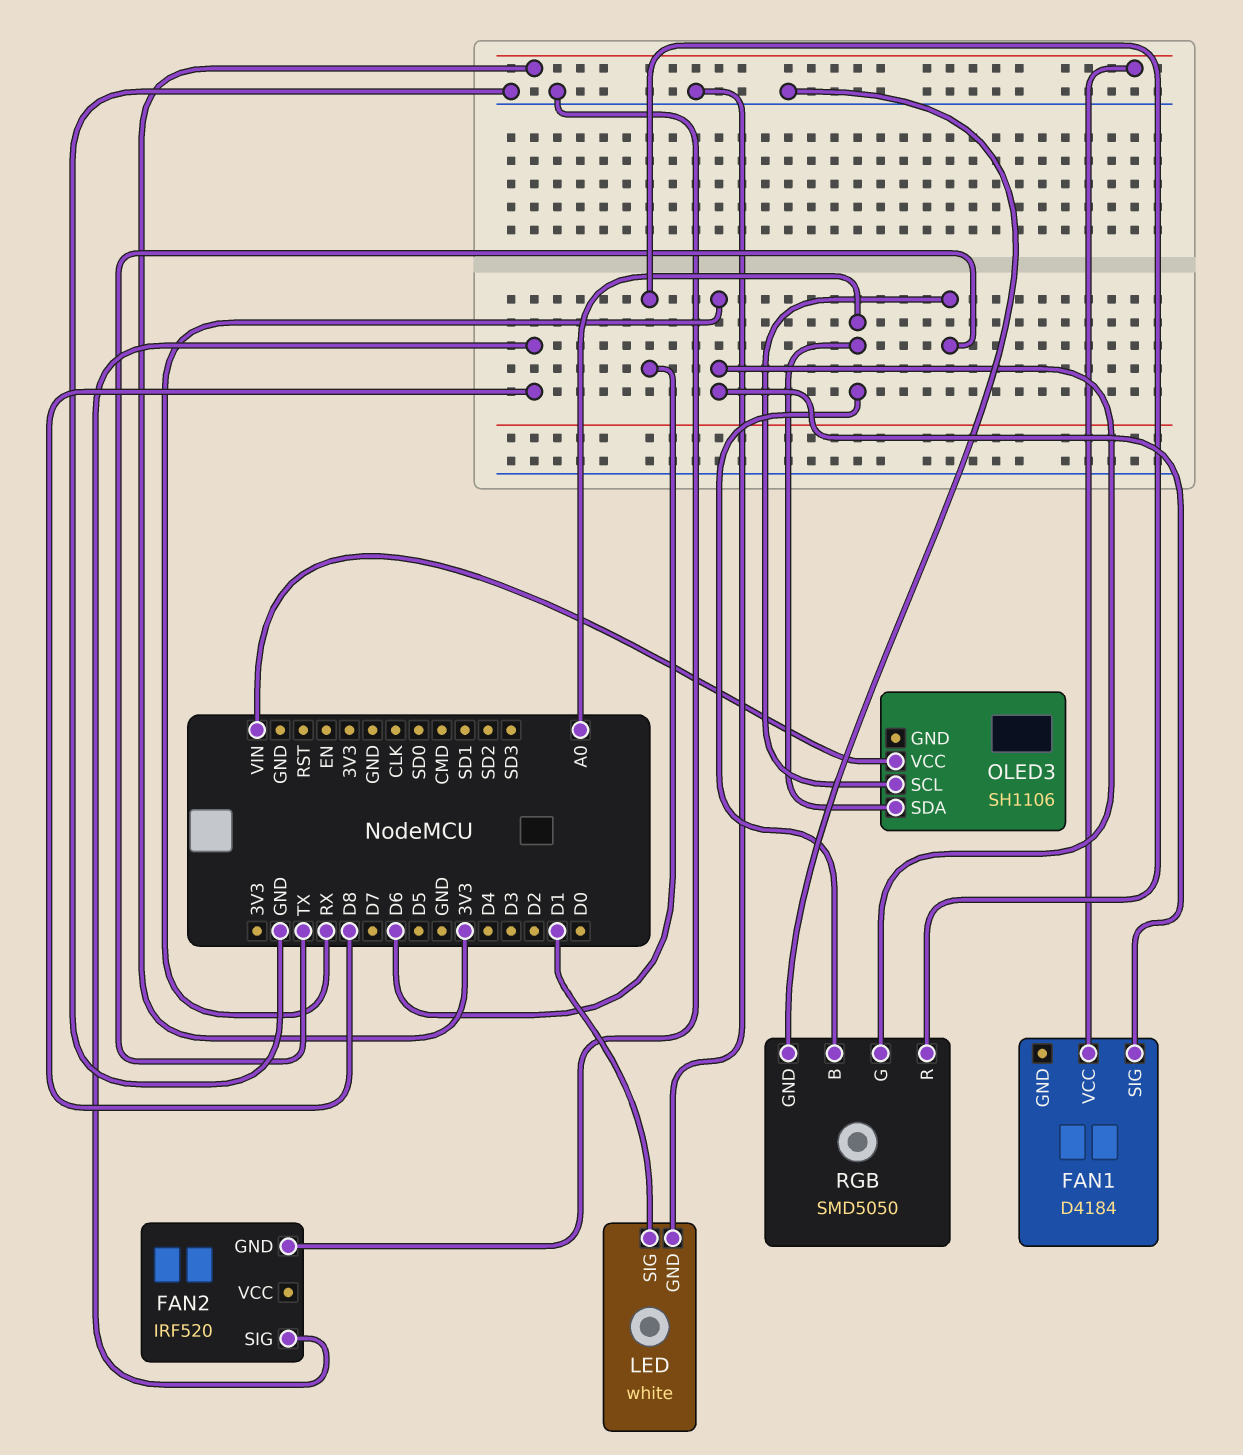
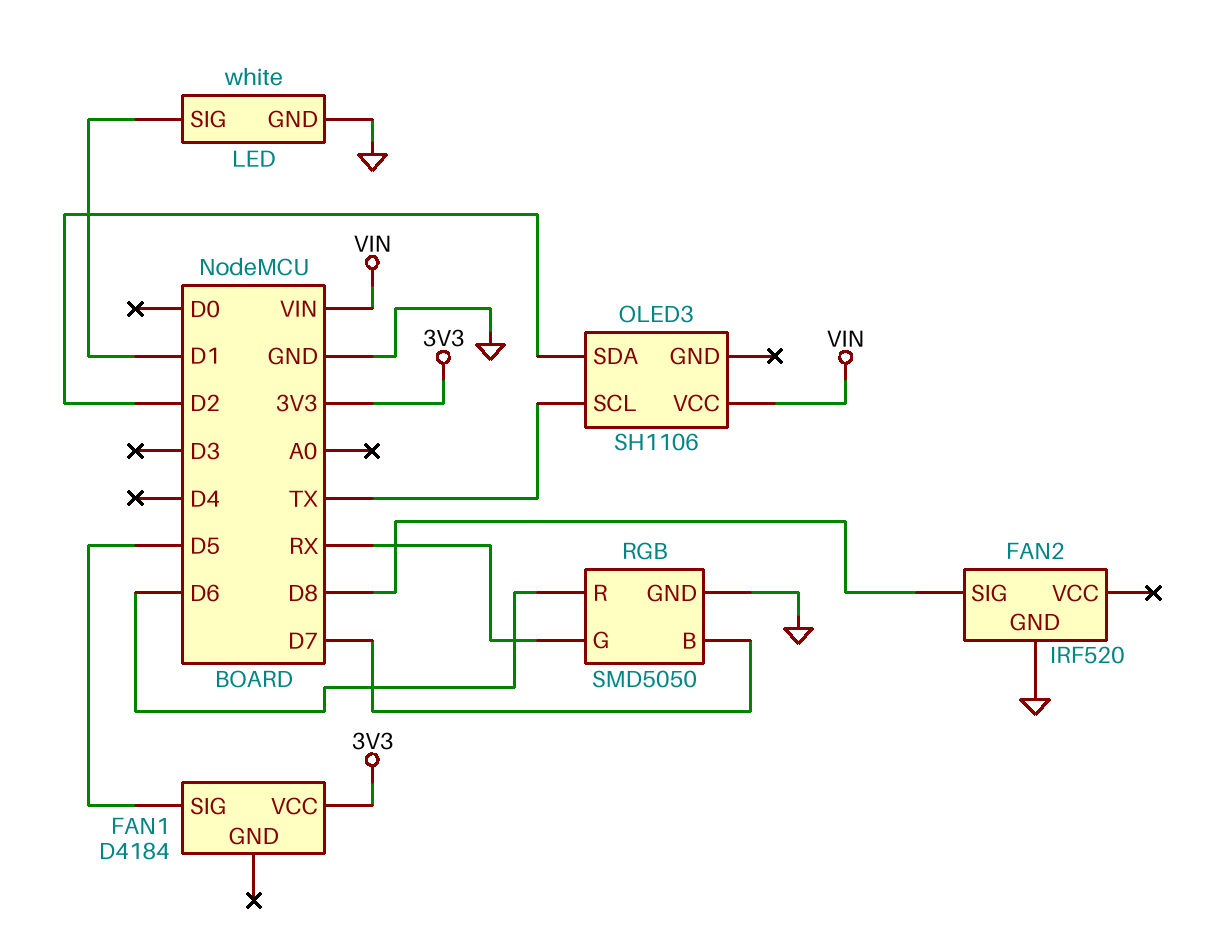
FAN1 pin SIG: RX -> D5
OLED3 pin SDA: A0 -> D2
RGB pin B: A0 -> D7

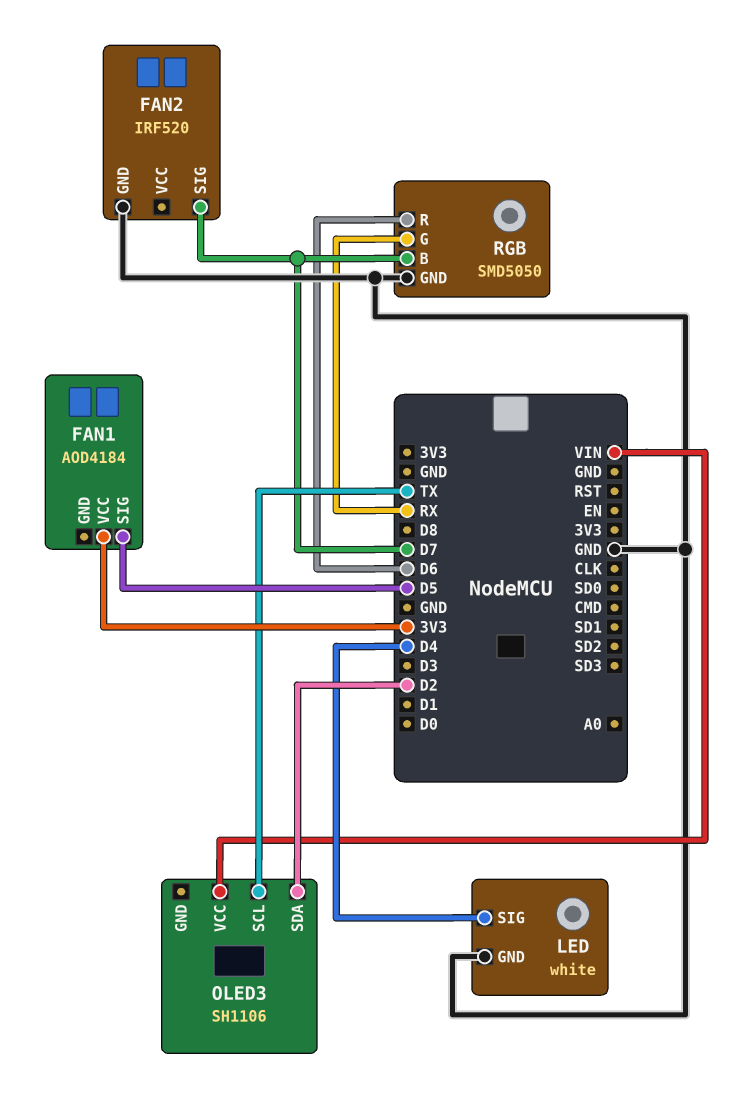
FAN1: D4184 -> AOD4184
FAN2 pin SIG: D8 -> D7
LED pin SIG: D1 -> D4

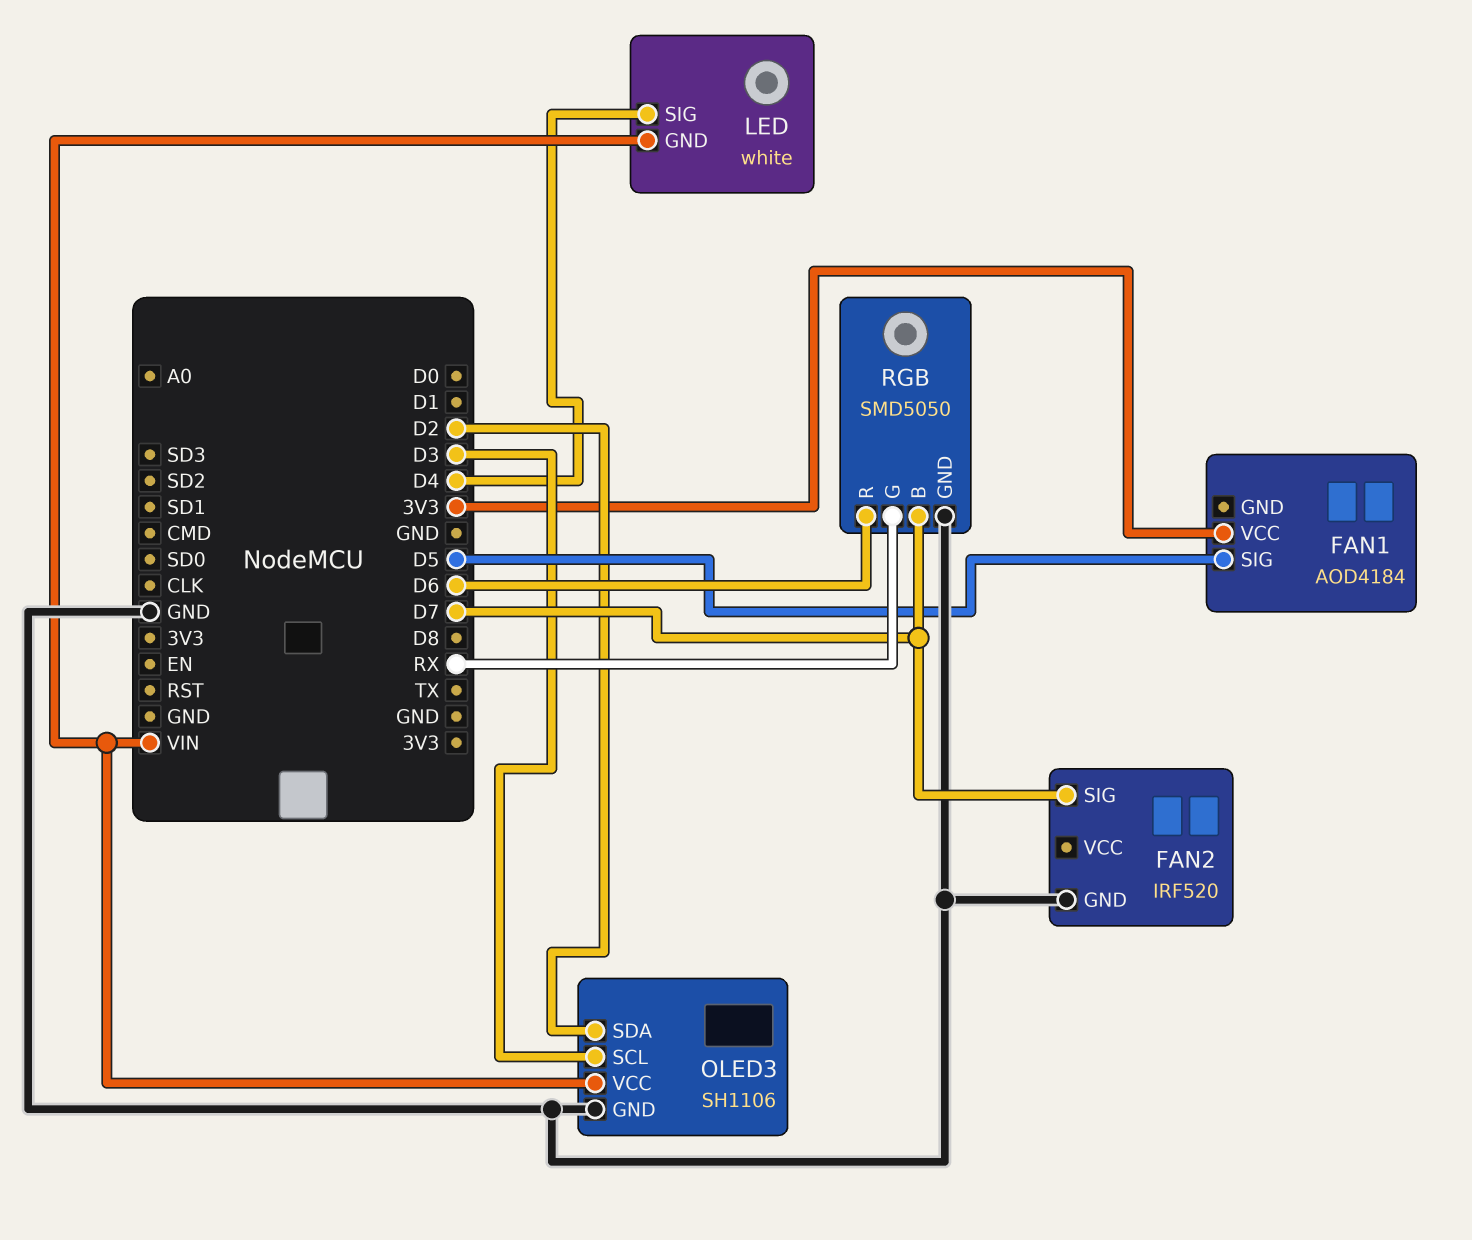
LED pin GND: GND -> VIN
OLED3 pin GND: none -> GND
OLED3 pin SCL: TX -> D3

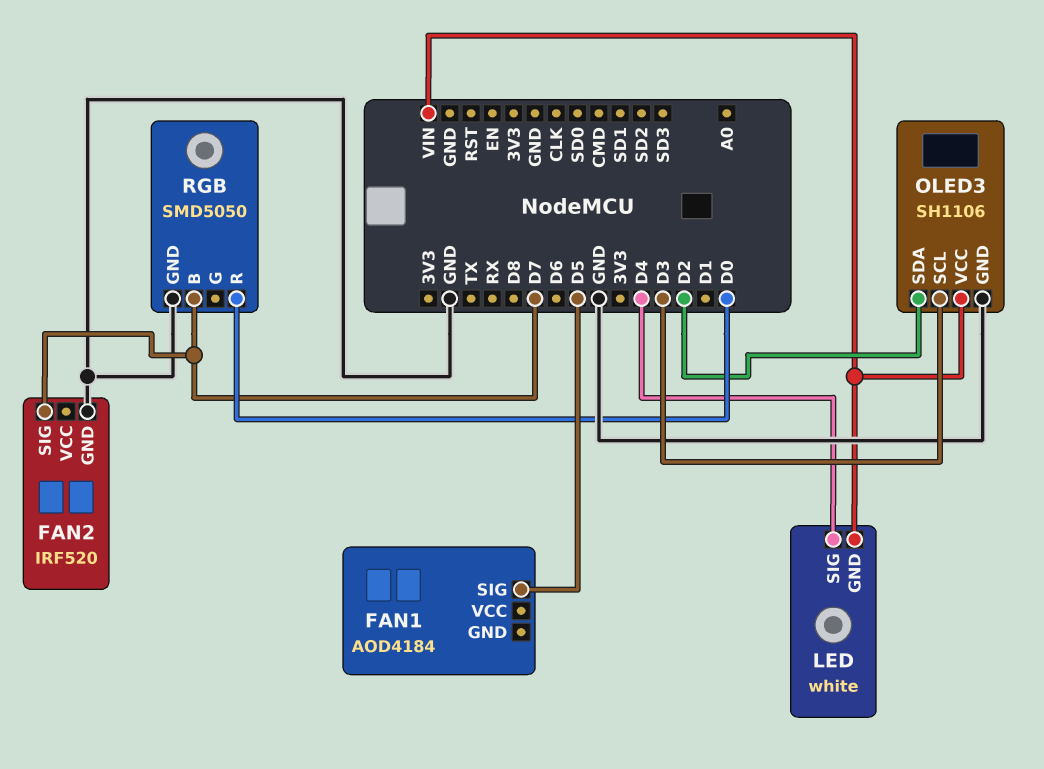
FAN1 pin VCC: 3V3 -> none
RGB pin G: RX -> none
RGB pin R: D6 -> D0

